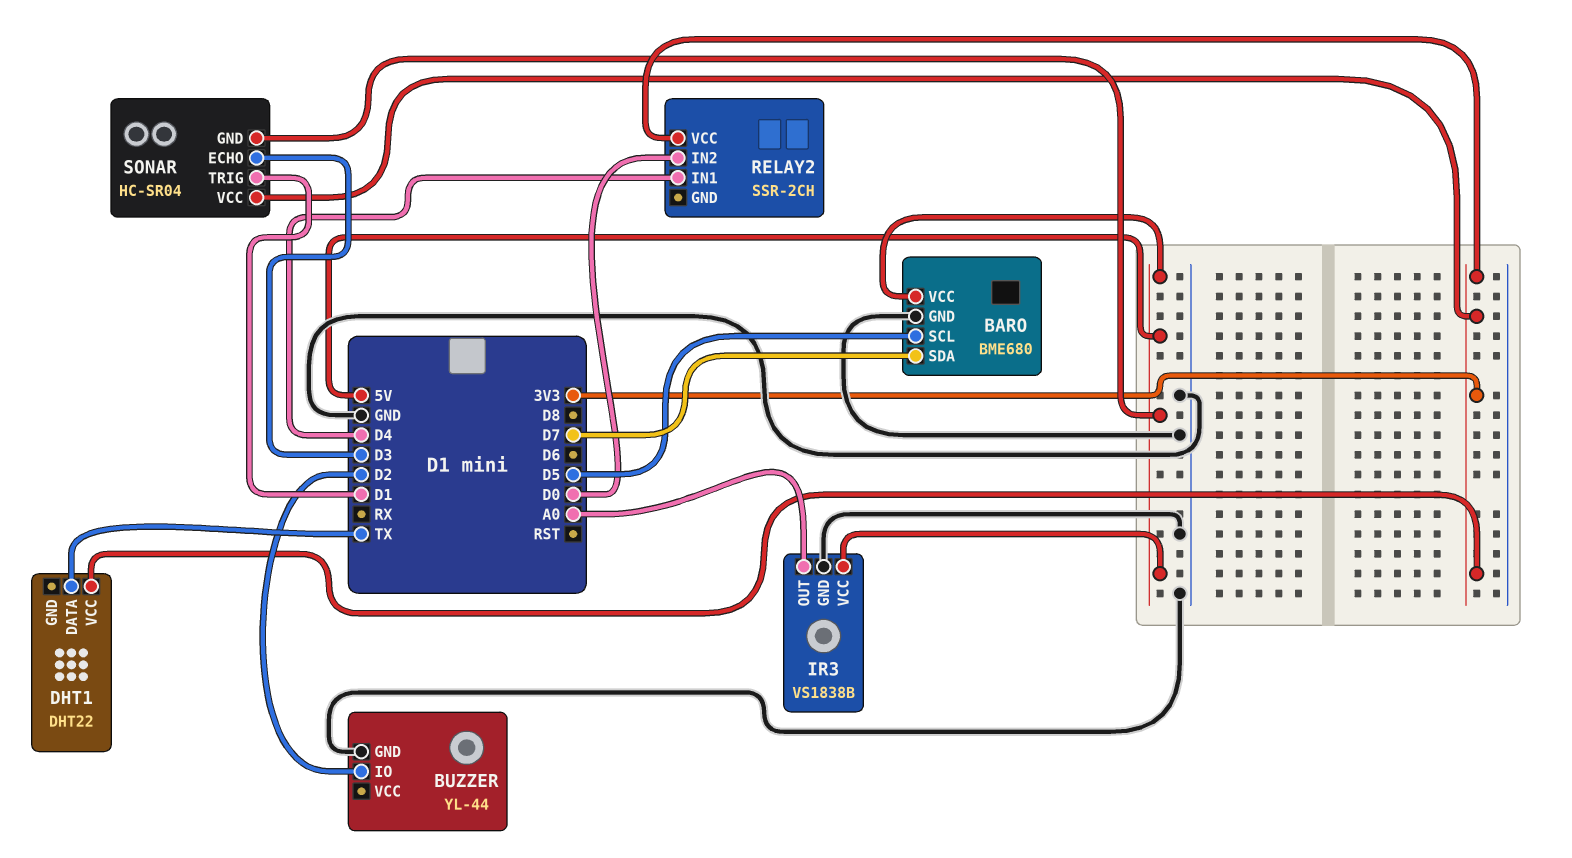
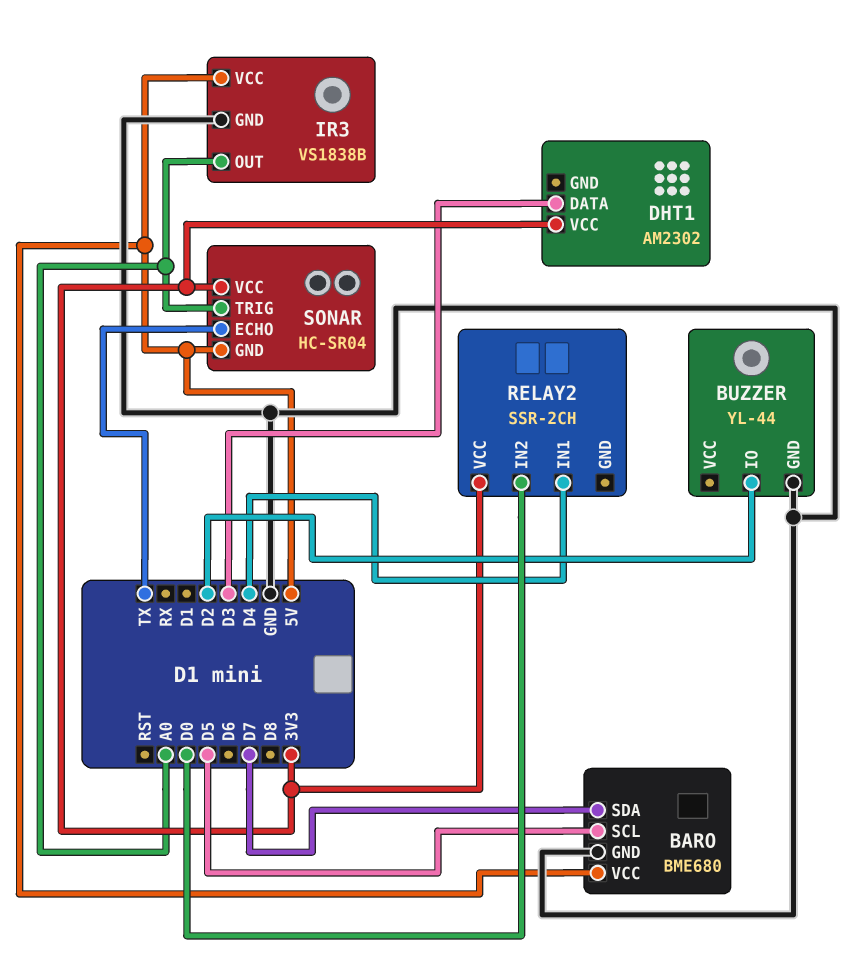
DHT1: DHT22 -> AM2302
DHT1 pin DATA: TX -> D3
SONAR pin ECHO: D3 -> TX
SONAR pin TRIG: D1 -> A0

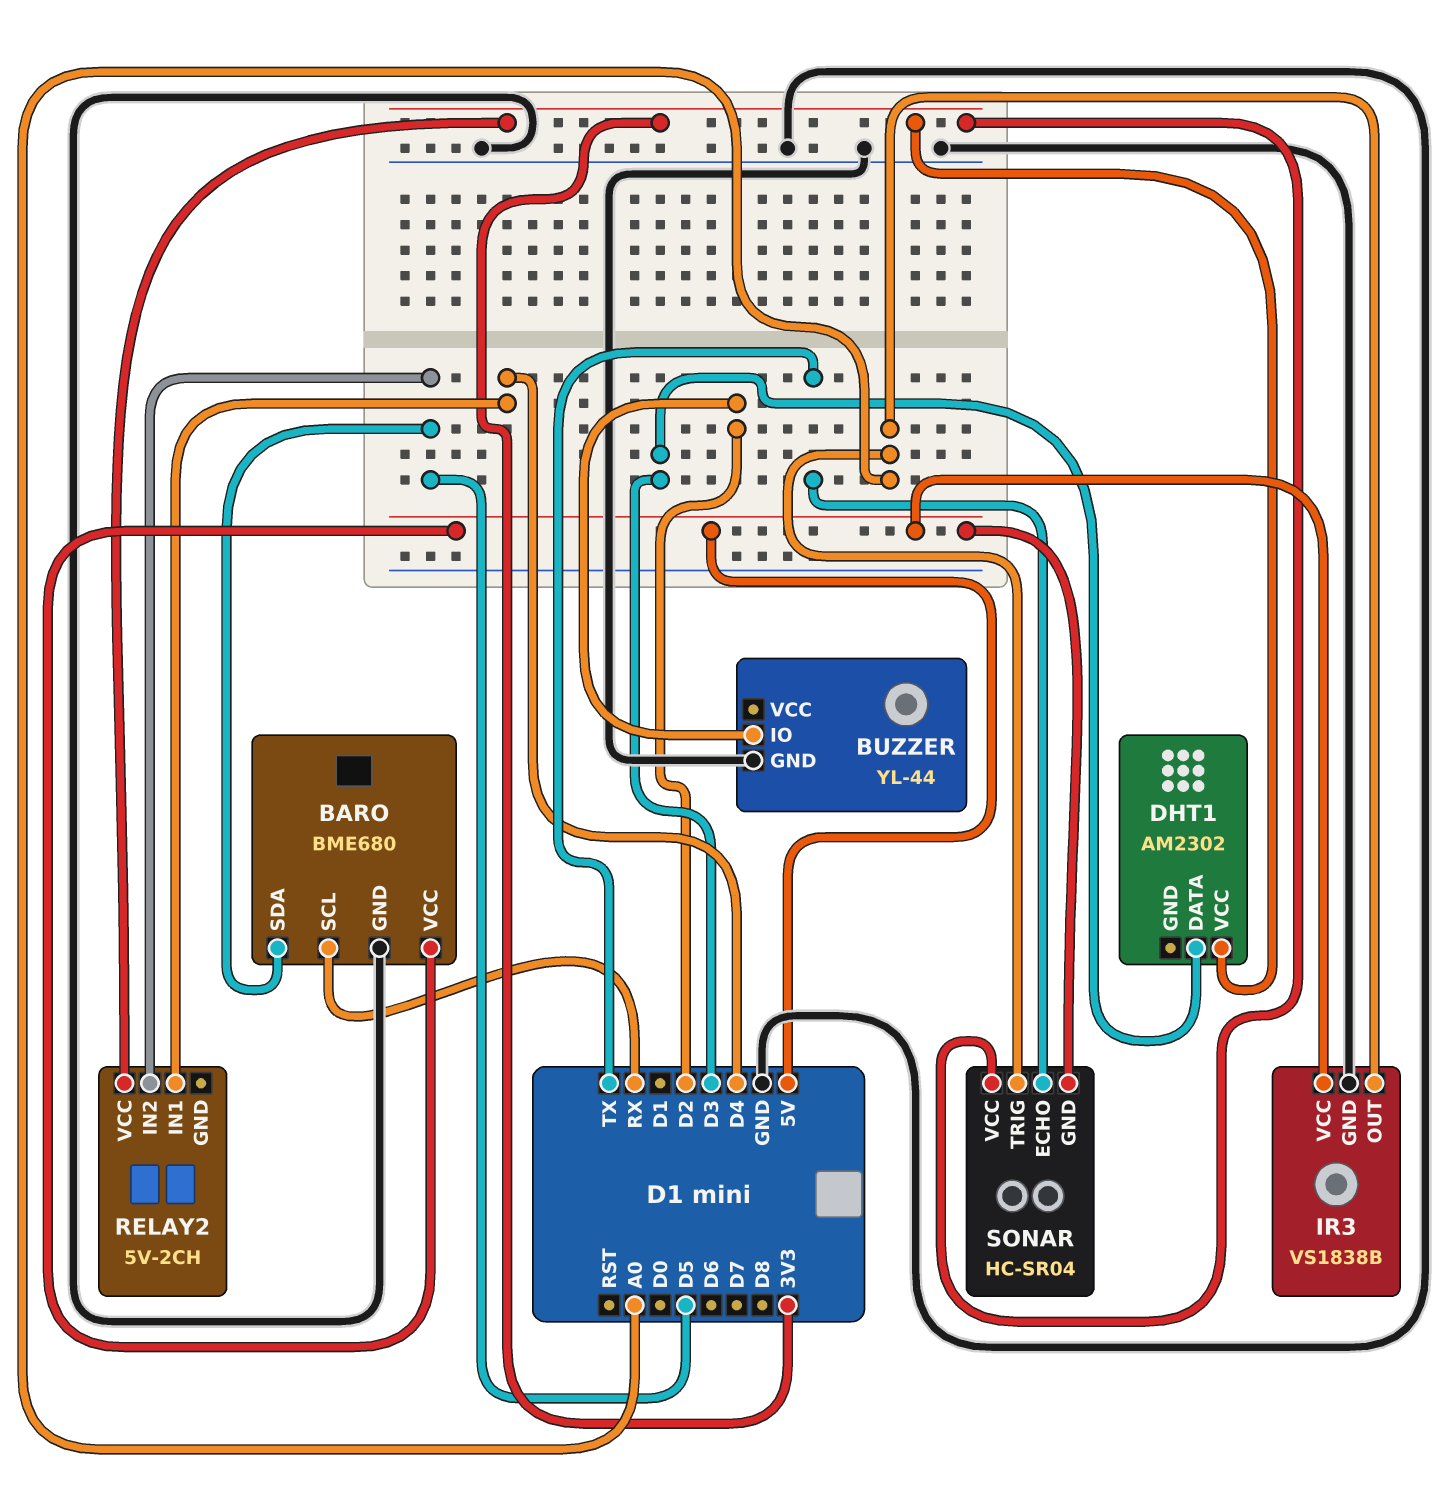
BARO pin SCL: D5 -> RX
BARO pin SDA: D7 -> D5
RELAY2: SSR-2CH -> 5V-2CH
RELAY2 pin IN2: D0 -> D5

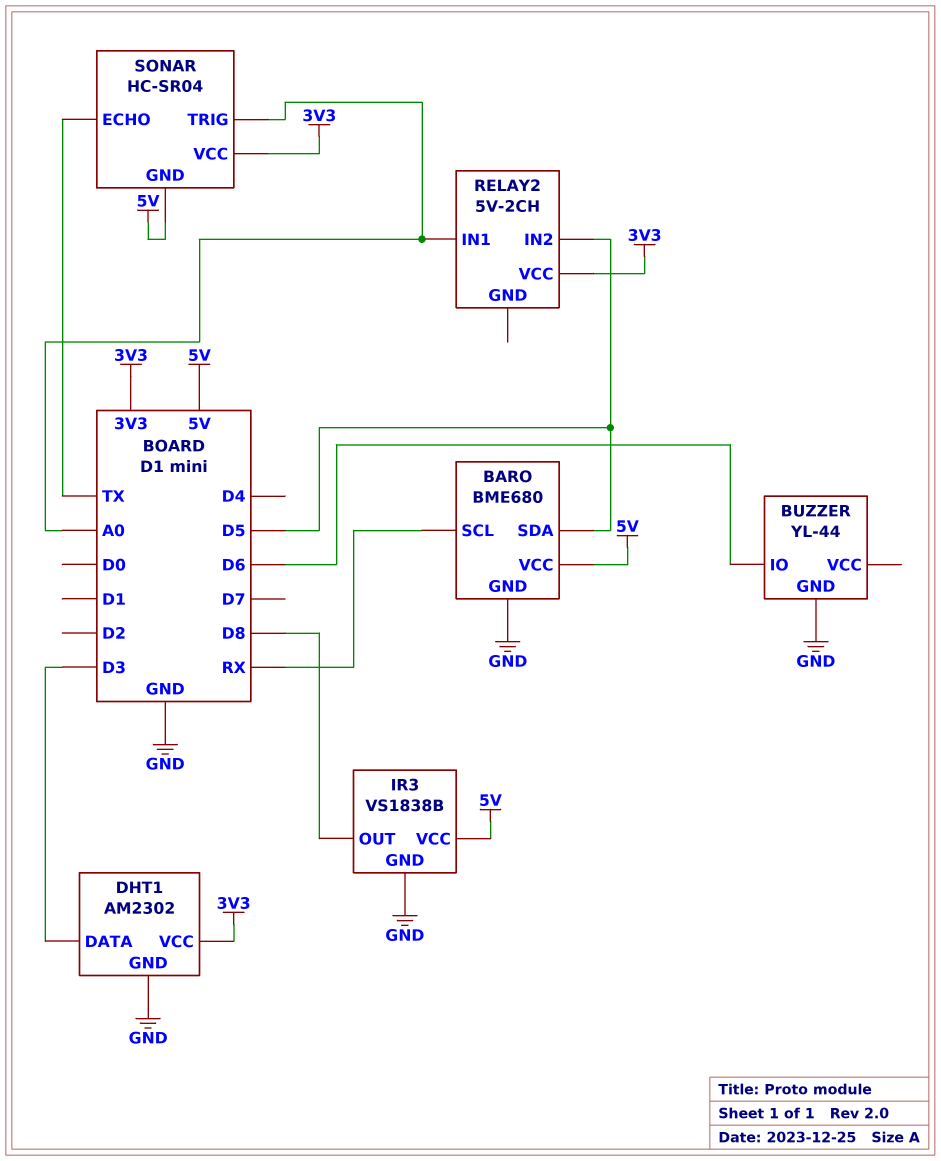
BUZZER pin IO: D2 -> D6
DHT1 pin GND: none -> GND
IR3 pin OUT: A0 -> D8
RELAY2 pin IN1: D4 -> A0

